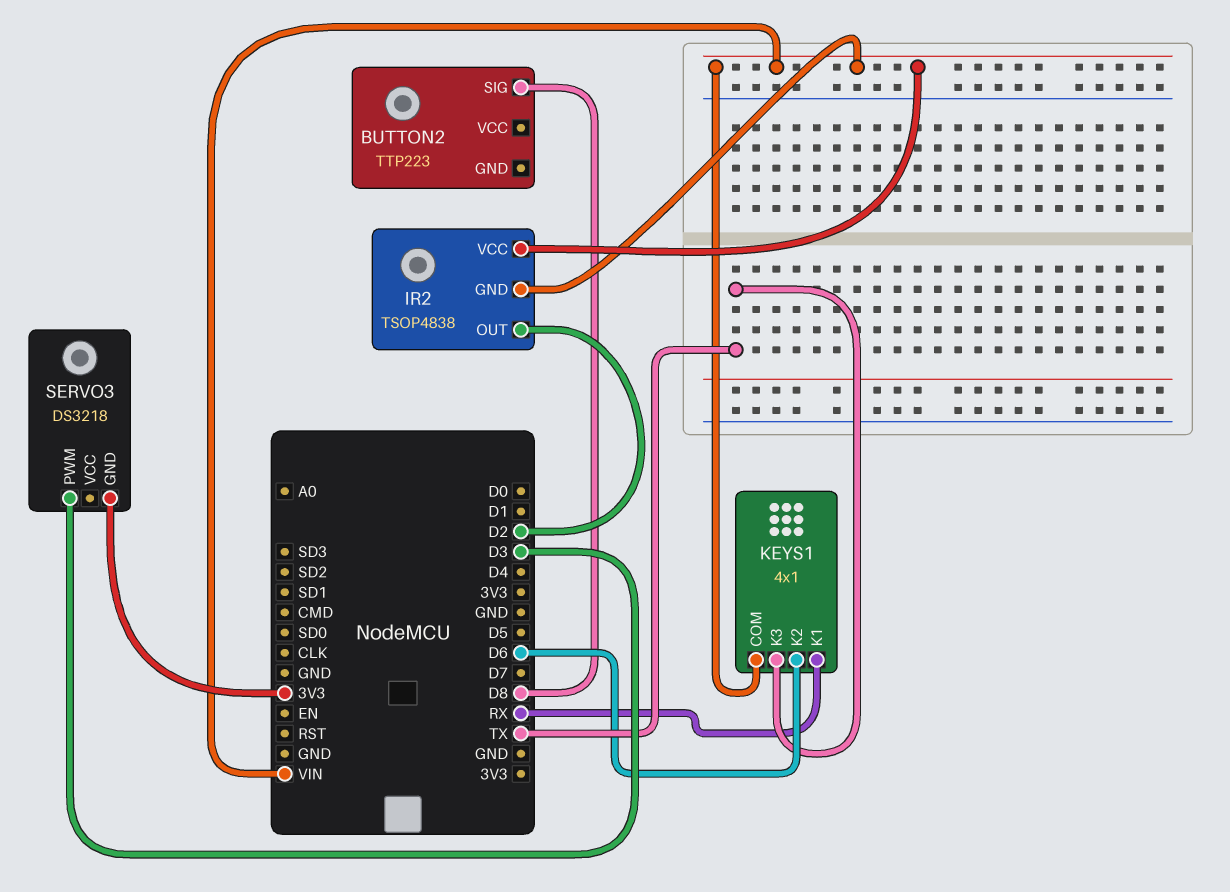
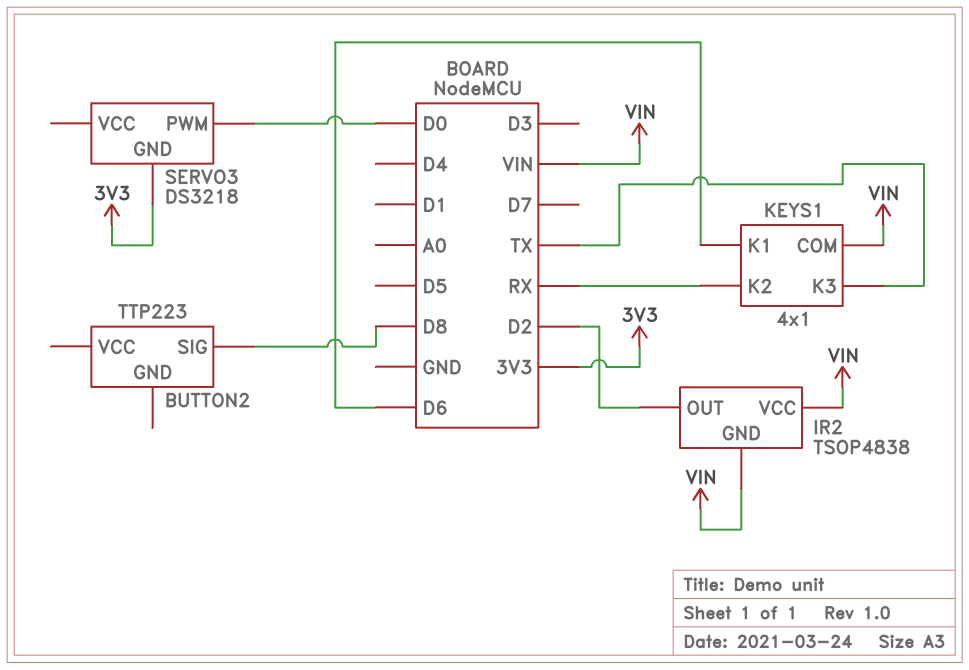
KEYS1 pin K1: RX -> D6
KEYS1 pin K2: D6 -> RX
SERVO3 pin PWM: D3 -> D0

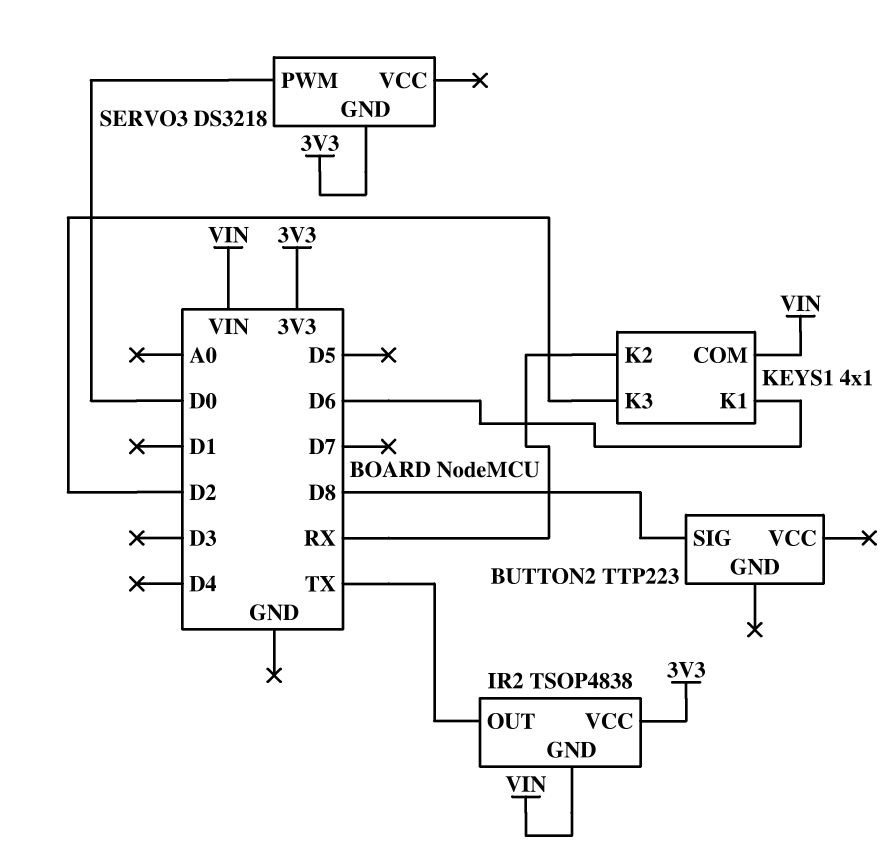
IR2 pin OUT: D2 -> TX
IR2 pin VCC: VIN -> 3V3
KEYS1 pin K3: TX -> D2

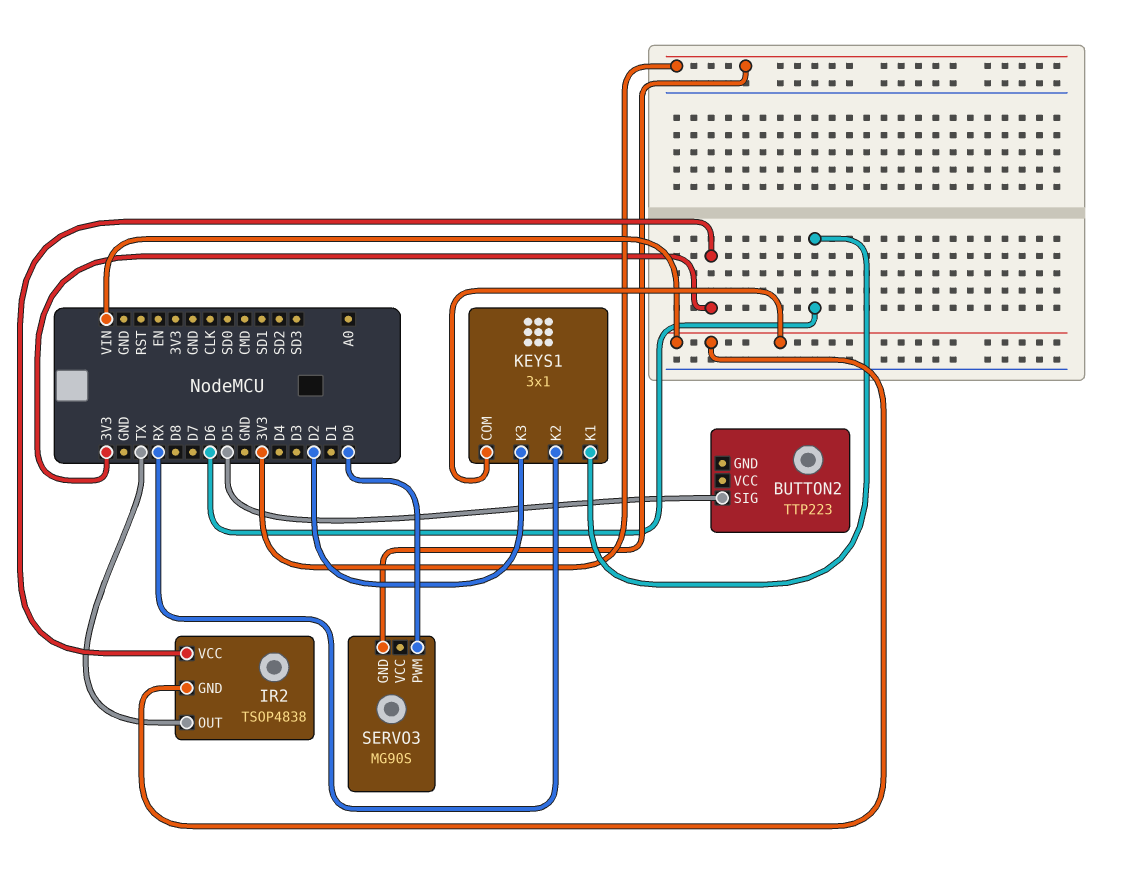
BUTTON2 pin SIG: D8 -> D5
KEYS1: 4x1 -> 3x1
SERVO3: DS3218 -> MG90S

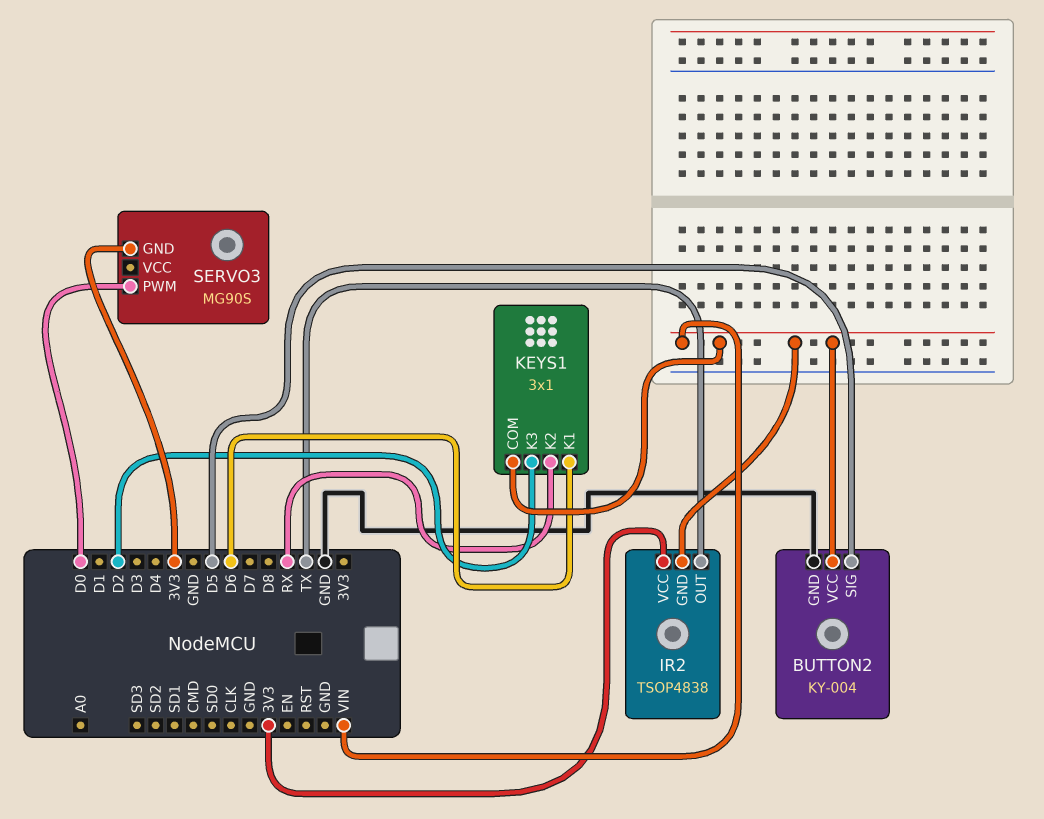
BUTTON2: TTP223 -> KY-004
BUTTON2 pin GND: none -> GND
BUTTON2 pin VCC: none -> VIN

